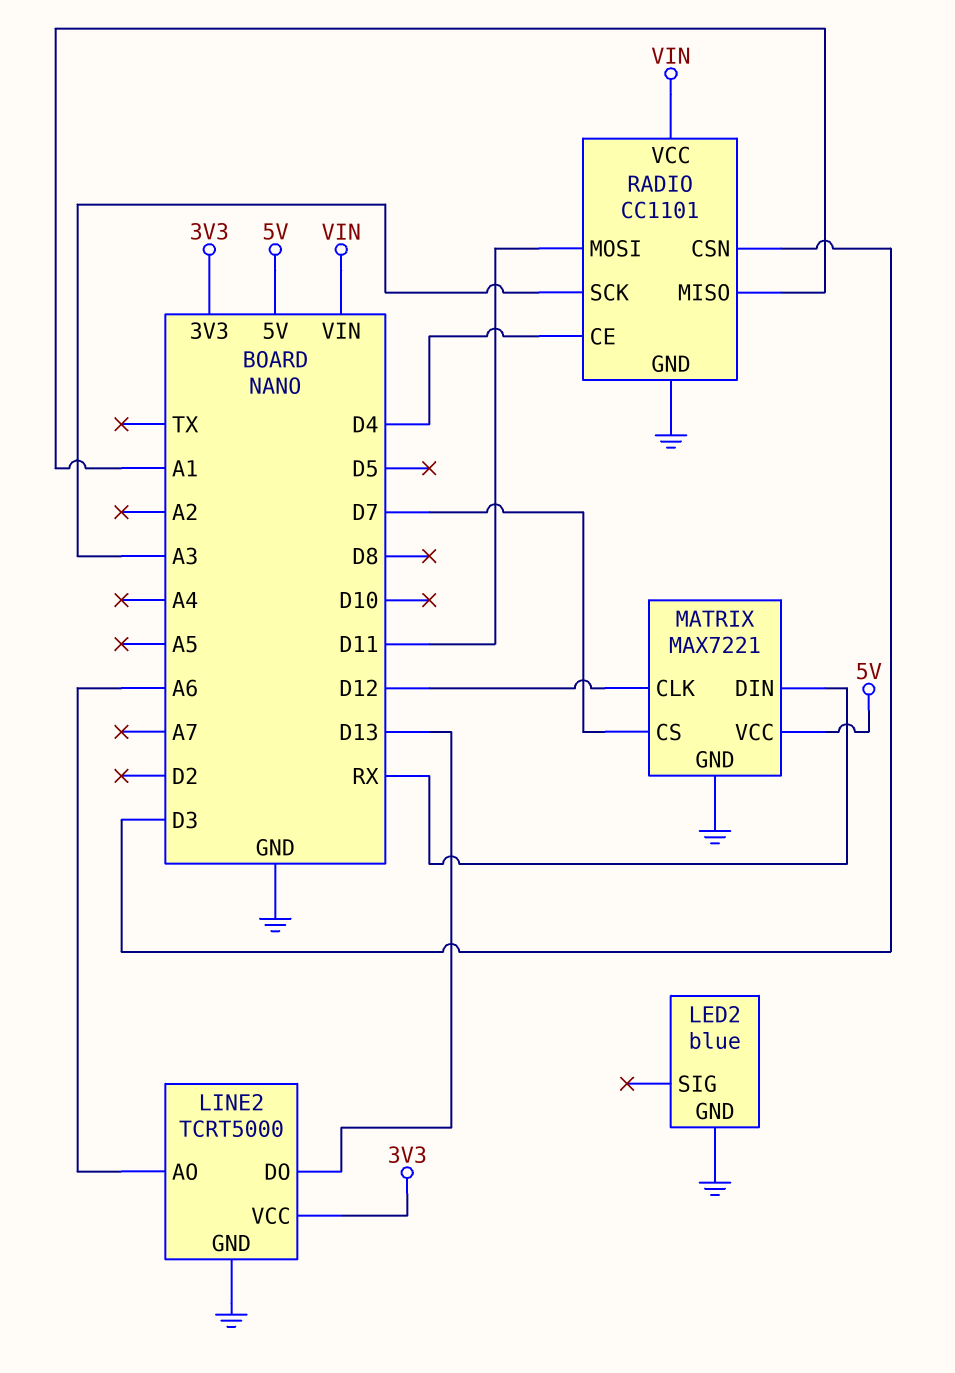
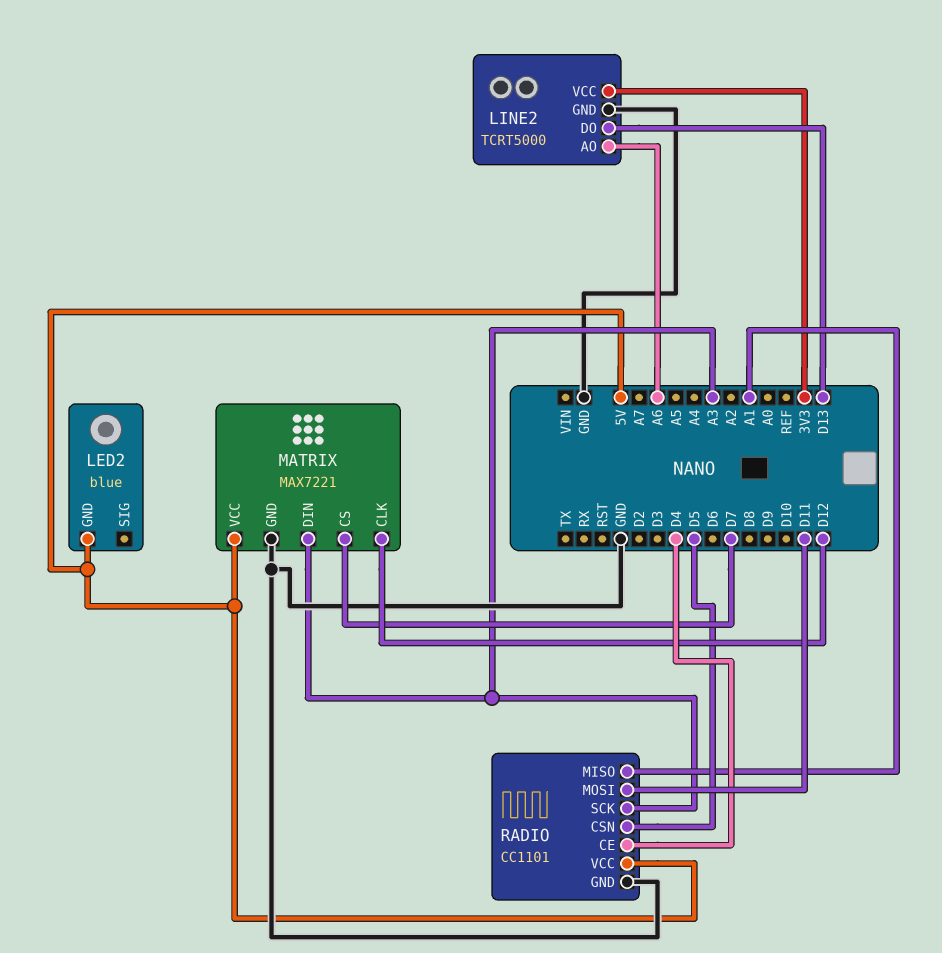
LED2 pin GND: GND -> 5V
MATRIX pin DIN: RX -> A3
RADIO pin CSN: D3 -> D5
RADIO pin VCC: VIN -> 5V

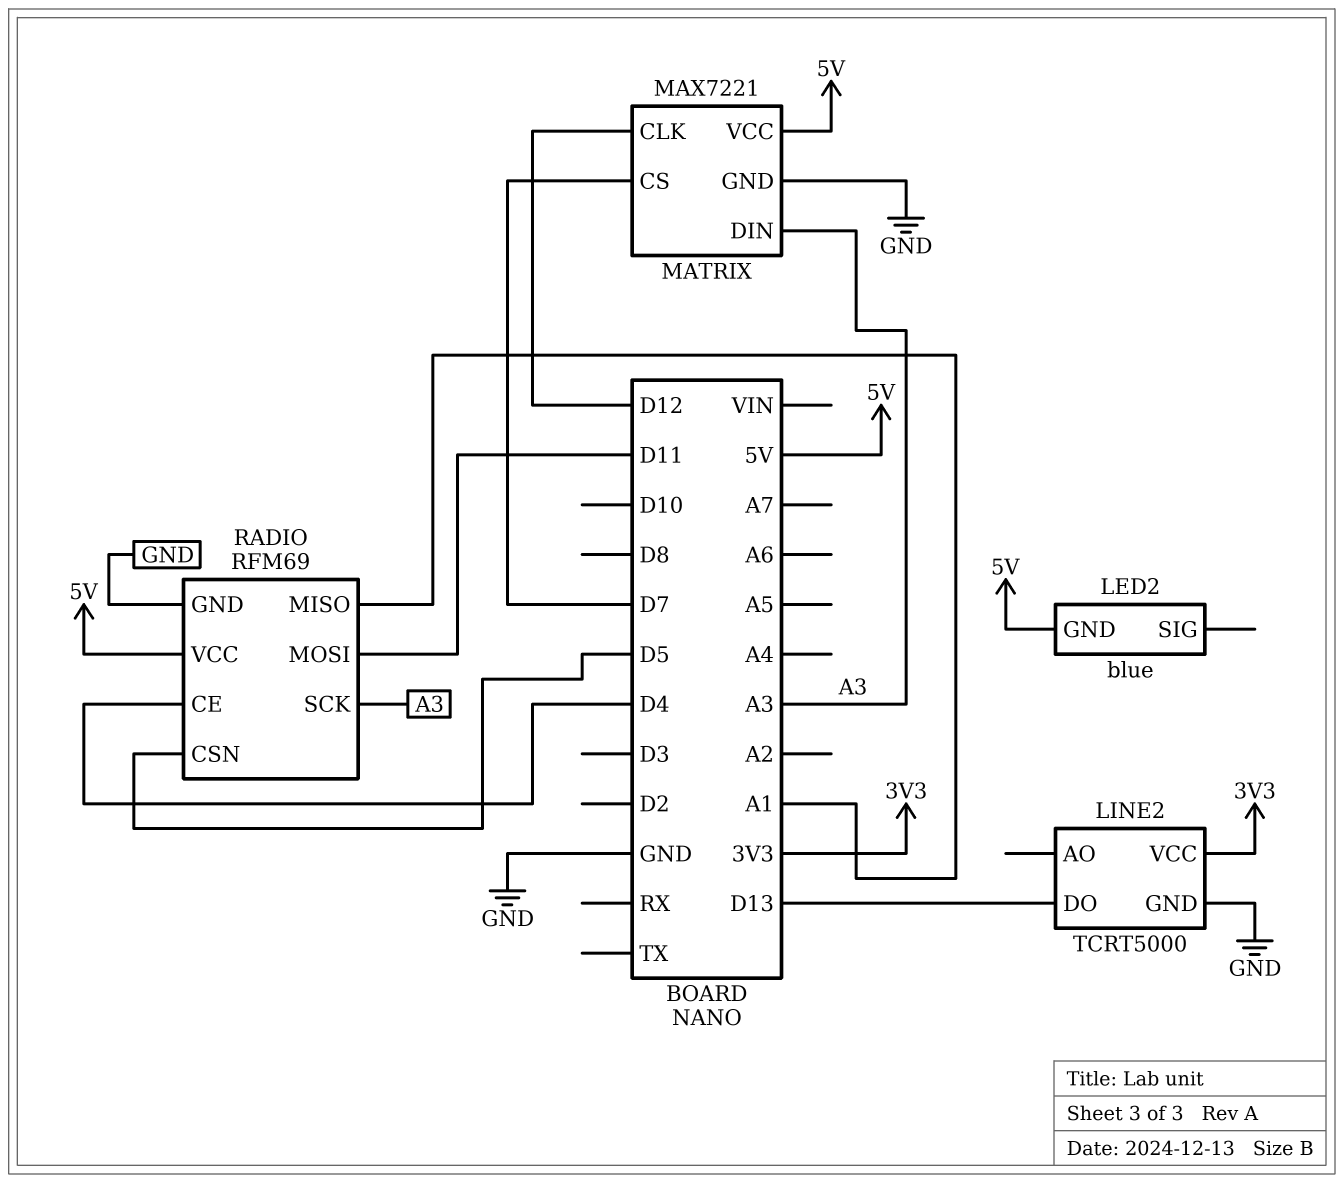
LINE2 pin AO: A6 -> none
RADIO: CC1101 -> RFM69

